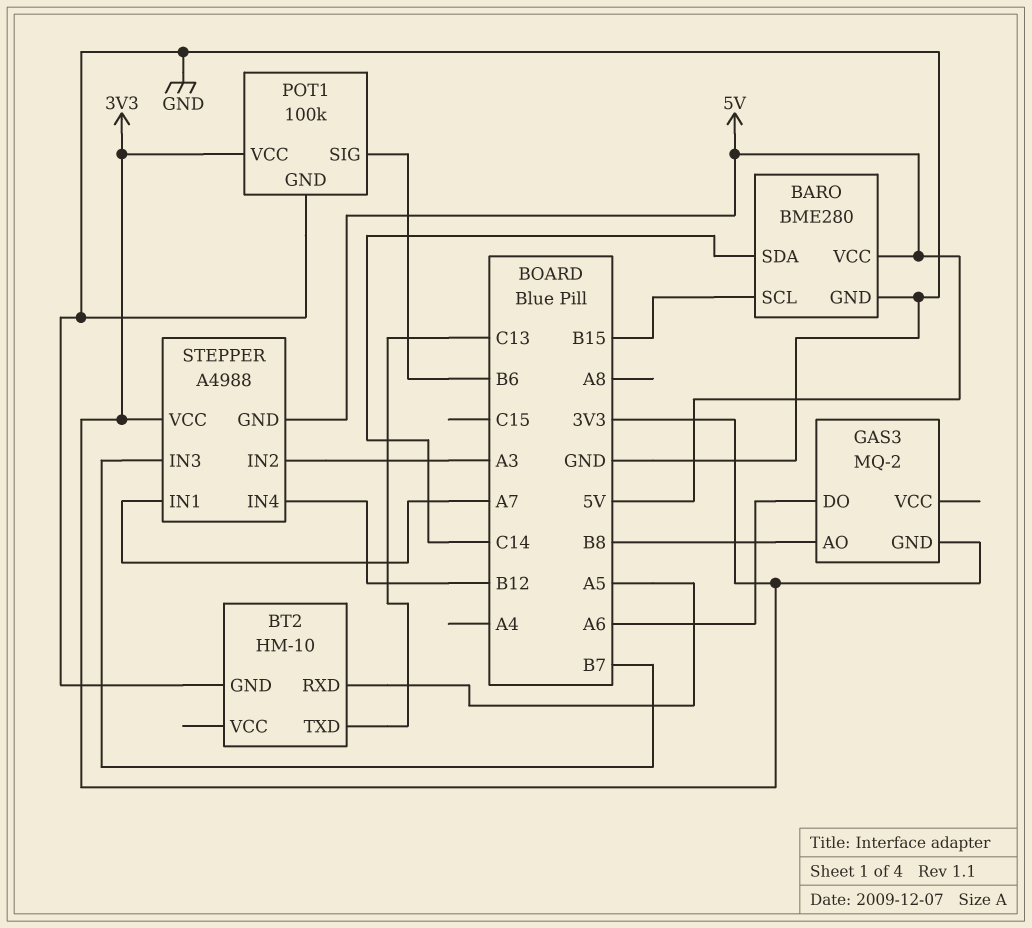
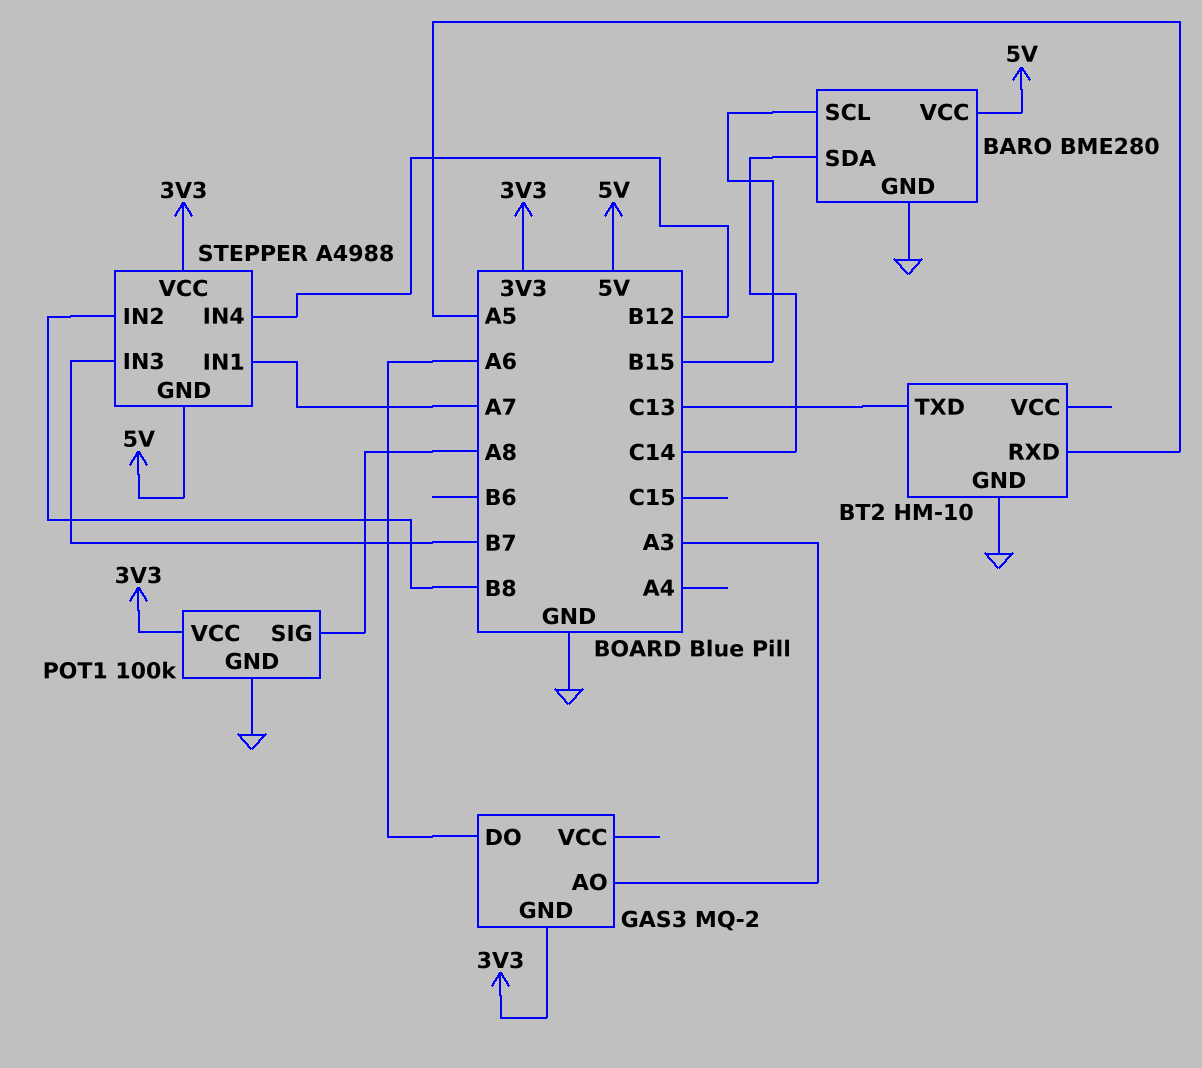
GAS3 pin AO: B8 -> A3
POT1 pin SIG: B6 -> A8
STEPPER pin IN2: A3 -> B8

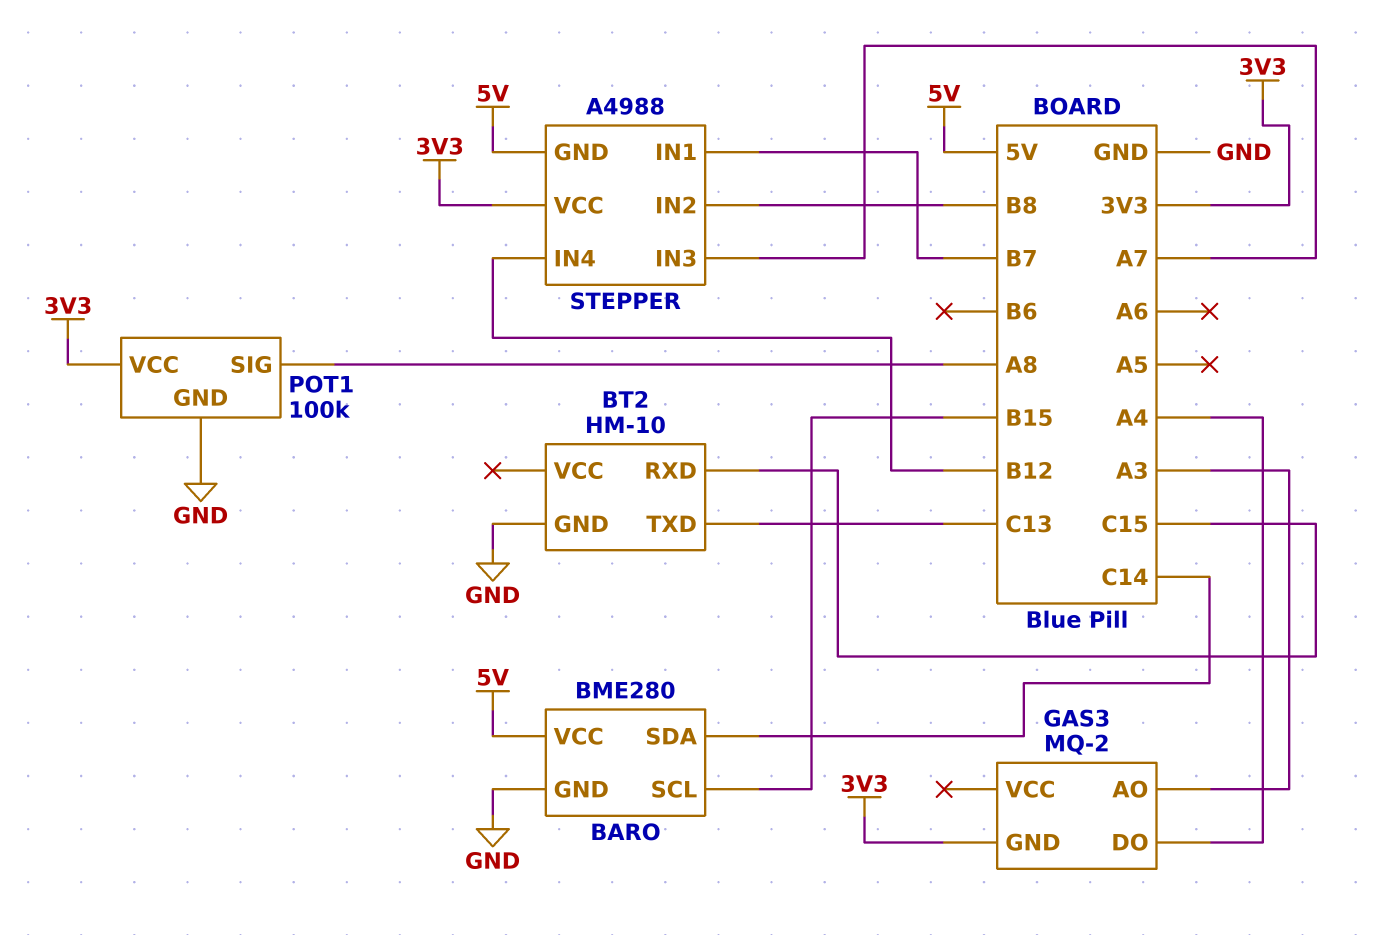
BT2 pin RXD: A5 -> C15
GAS3 pin DO: A6 -> A4
STEPPER pin IN1: A7 -> B7
STEPPER pin IN3: B7 -> A7

